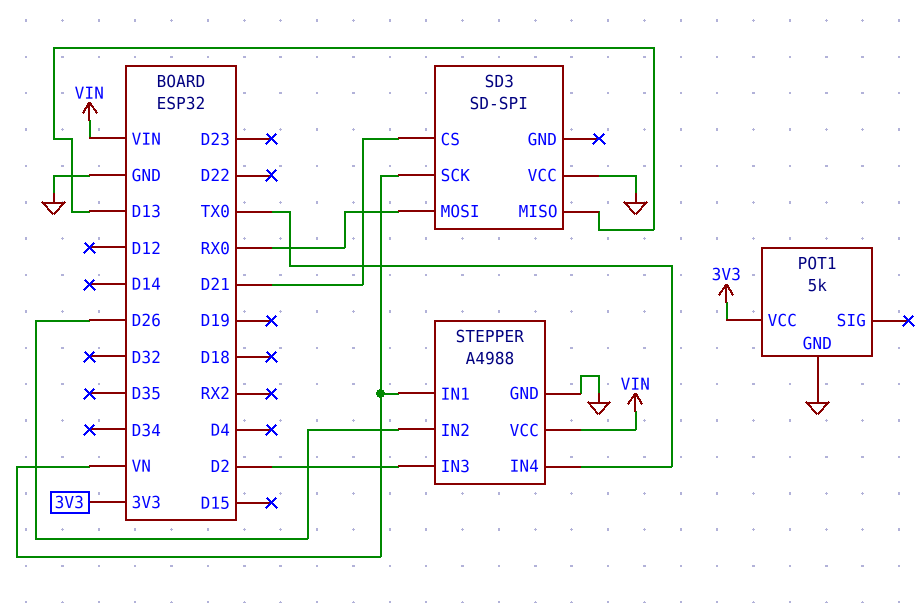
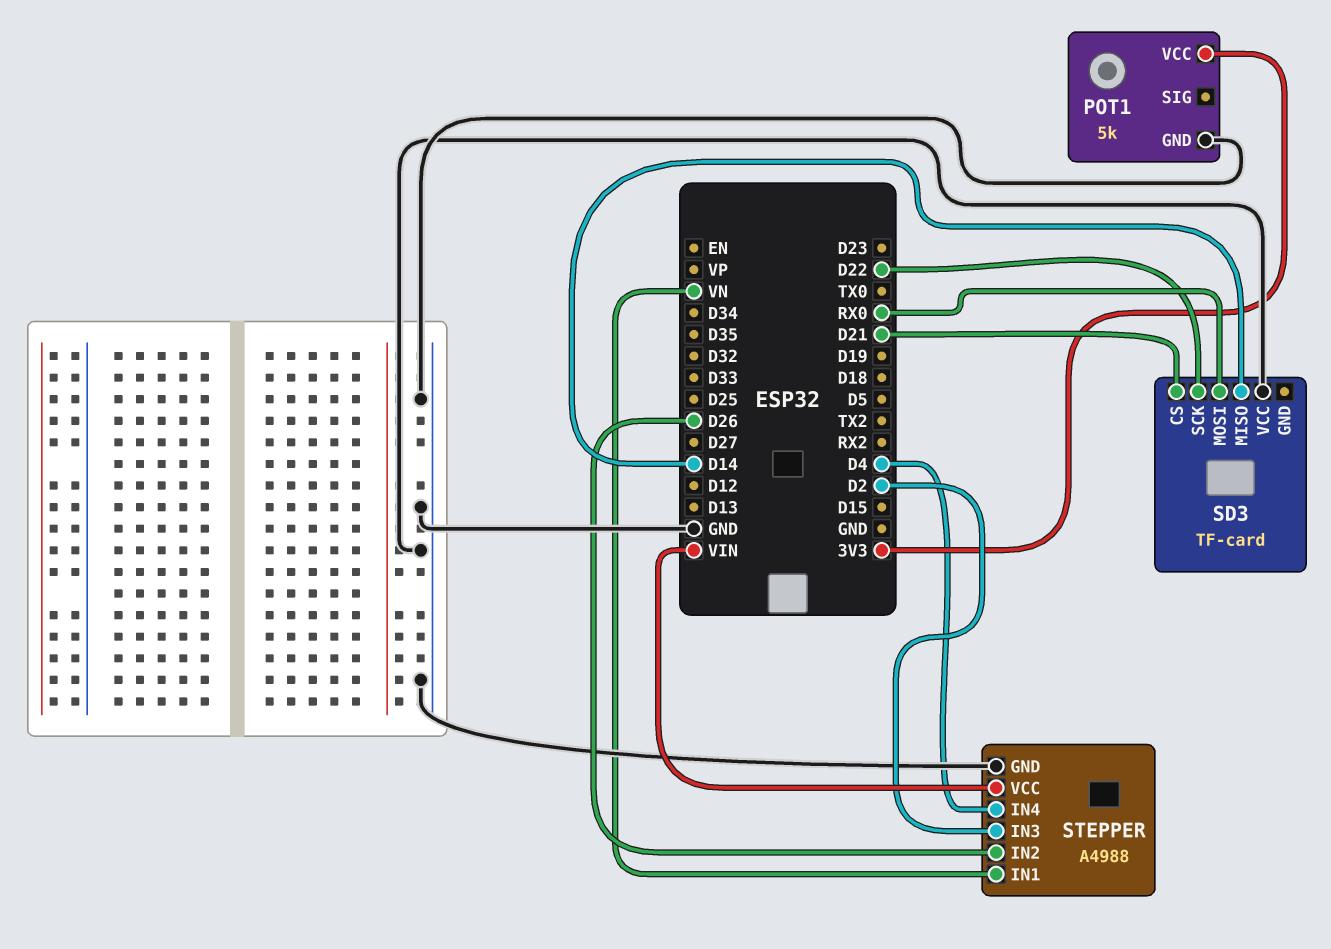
SD3: SD-SPI -> TF-card
SD3 pin MISO: D13 -> D14
SD3 pin SCK: VN -> D22
STEPPER pin IN4: TX0 -> D4

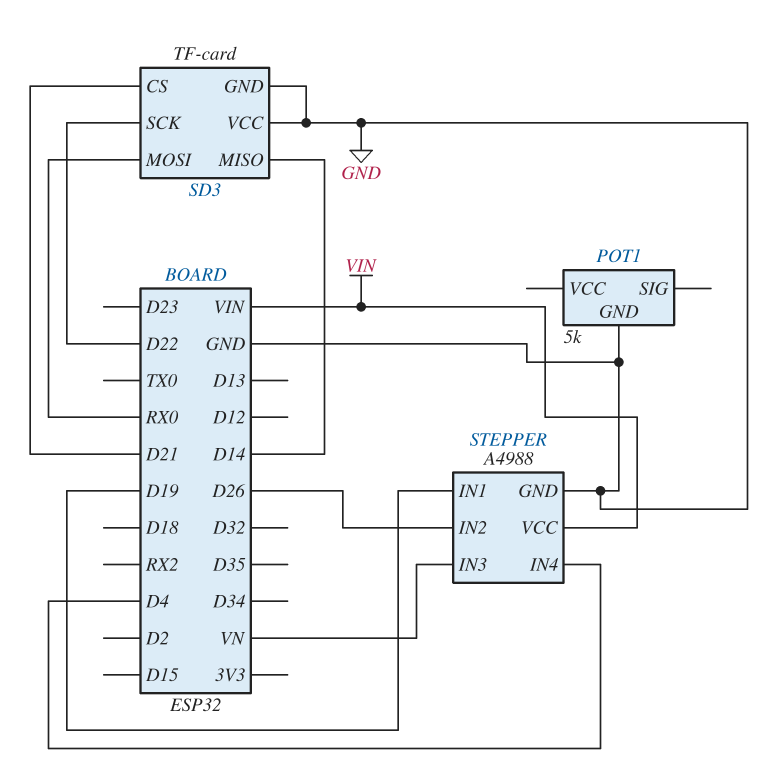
POT1 pin VCC: 3V3 -> none
SD3 pin GND: none -> GND
STEPPER pin IN1: VN -> D19
STEPPER pin IN3: D2 -> VN

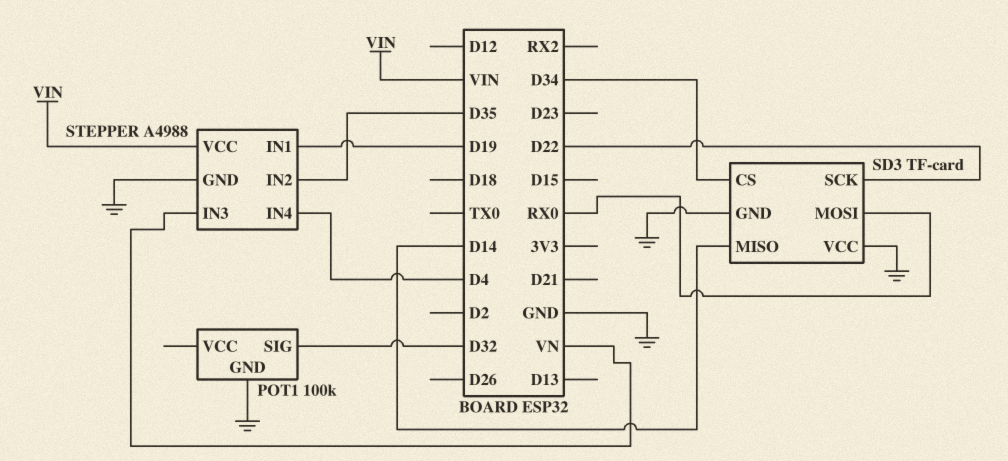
POT1: 5k -> 100k
POT1 pin SIG: none -> D32
SD3 pin CS: D21 -> D34
STEPPER pin IN2: D26 -> D35

